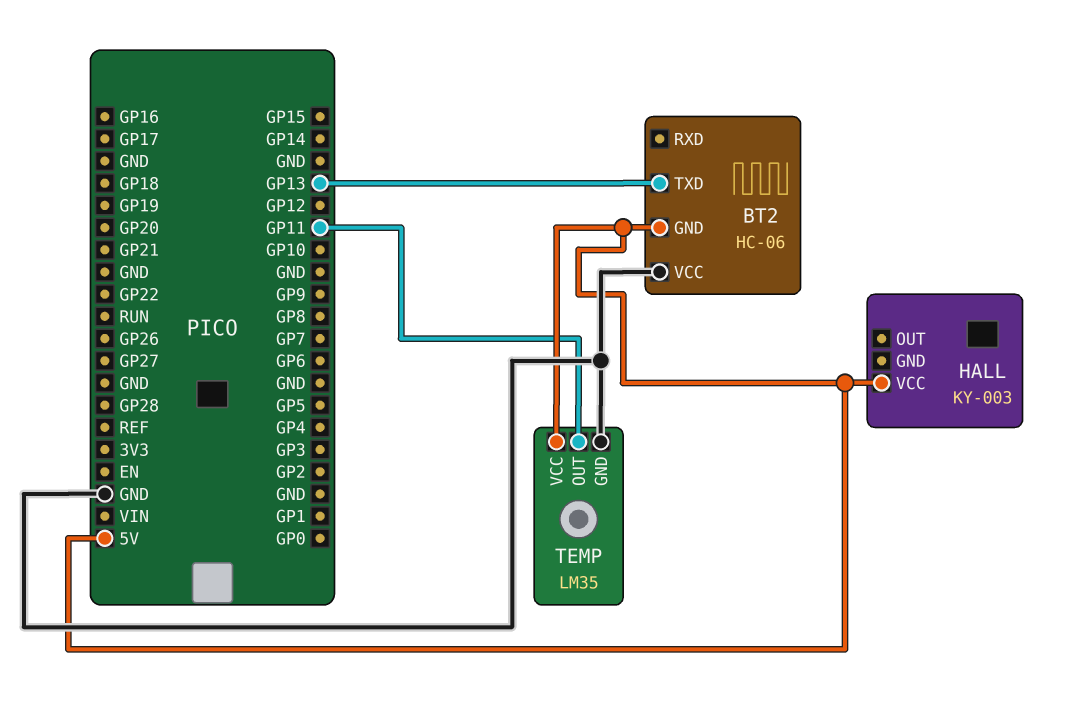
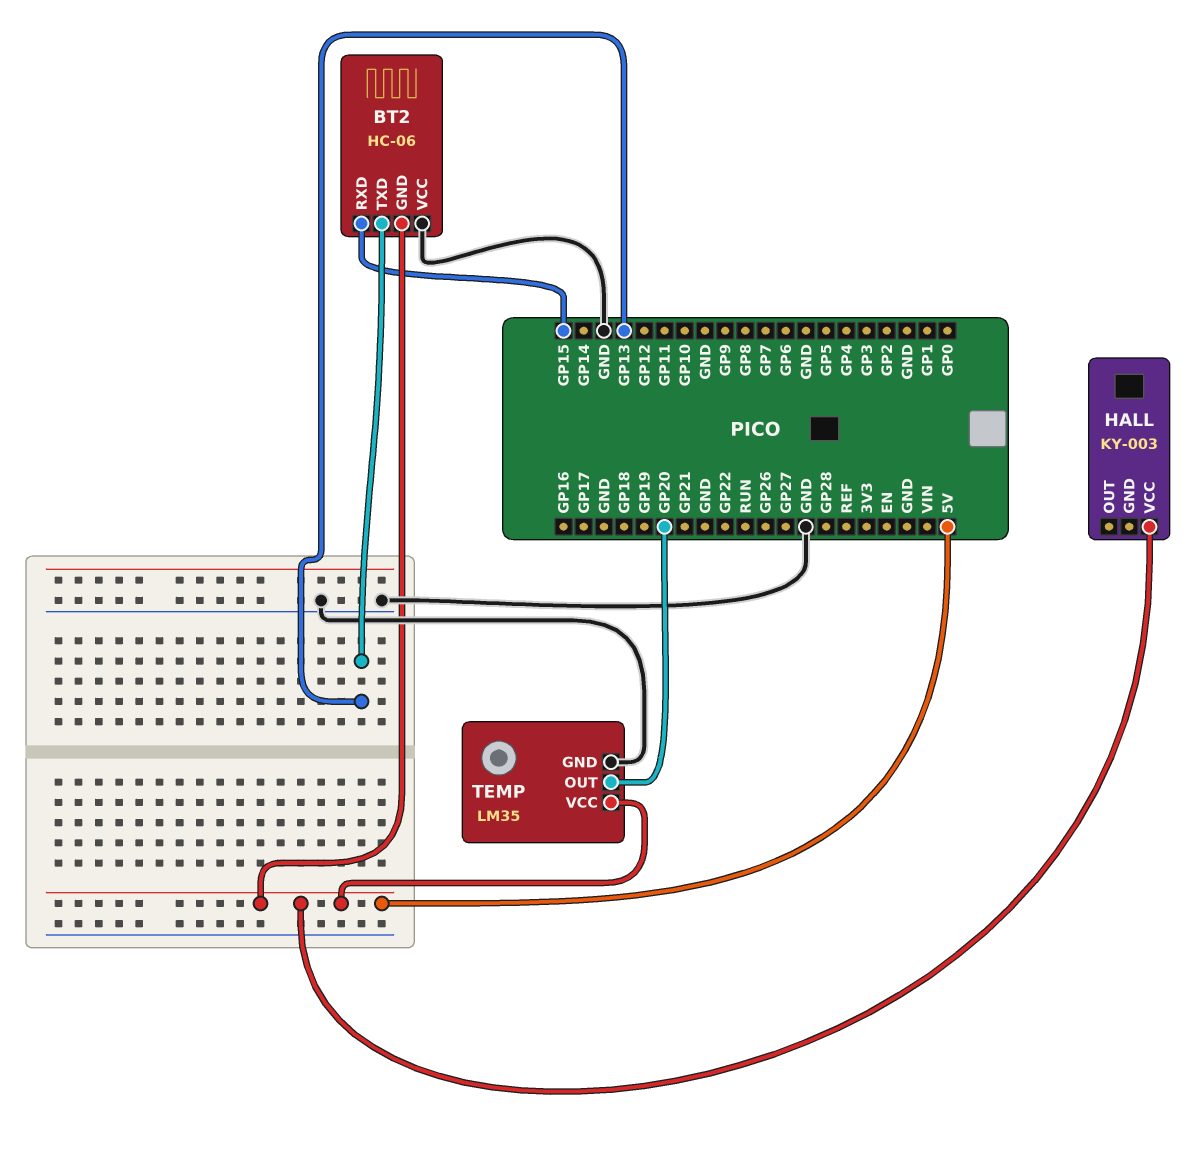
BT2 pin RXD: none -> GP15
TEMP pin OUT: GP11 -> GP20

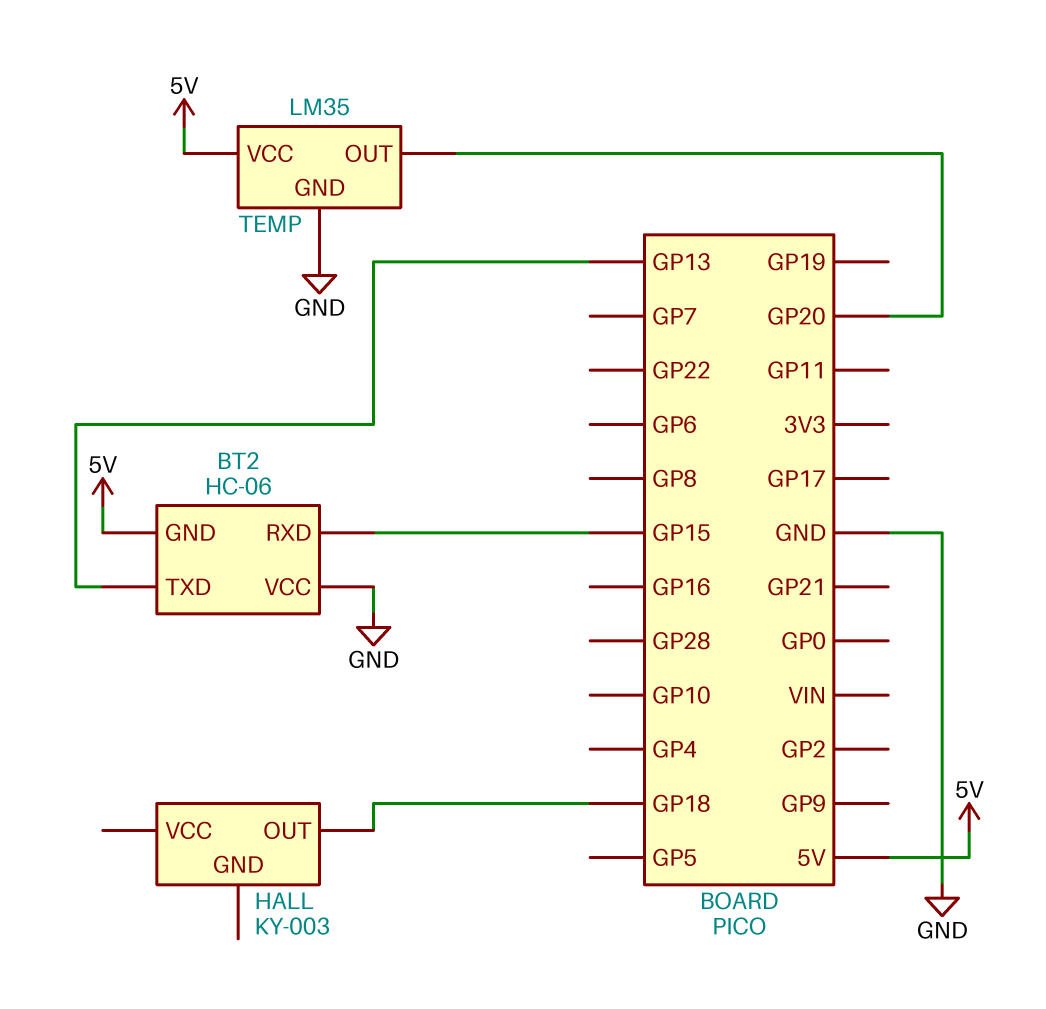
HALL pin OUT: none -> GP18
HALL pin VCC: 5V -> none

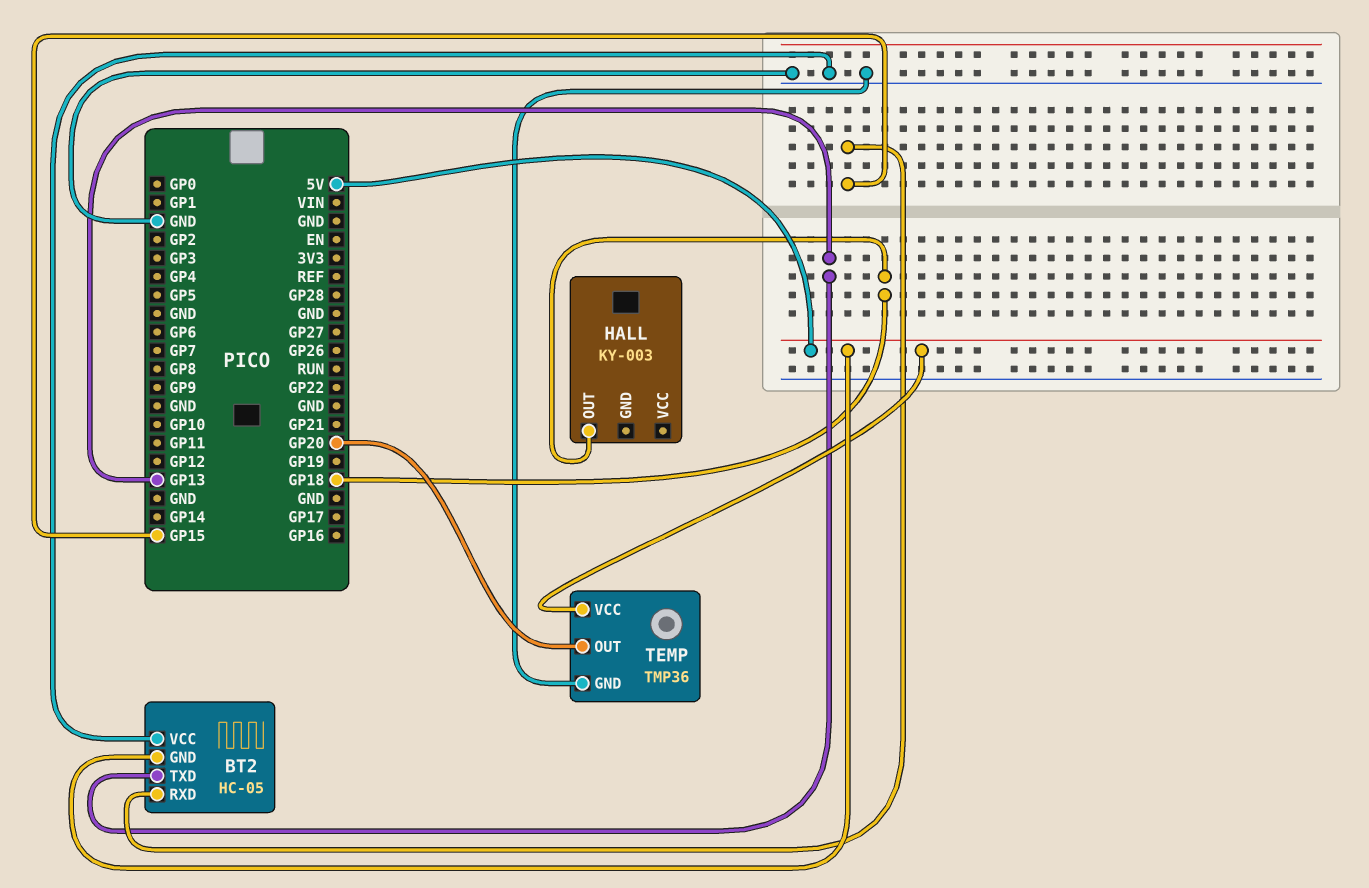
BT2: HC-06 -> HC-05
TEMP: LM35 -> TMP36

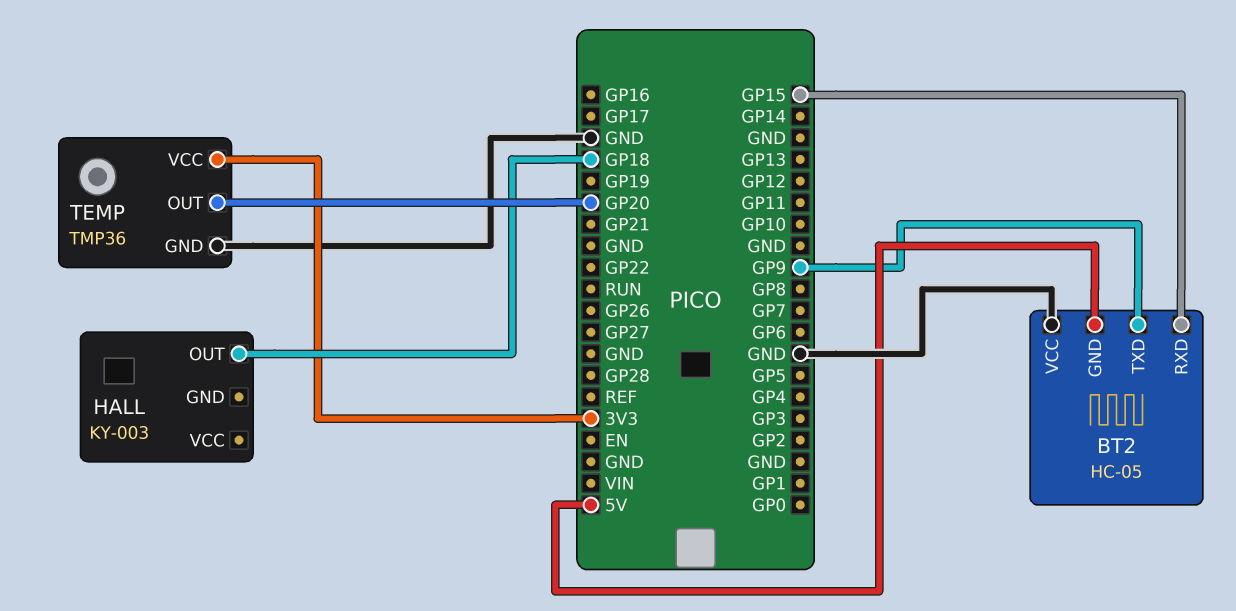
BT2 pin TXD: GP13 -> GP9
TEMP pin VCC: 5V -> 3V3

